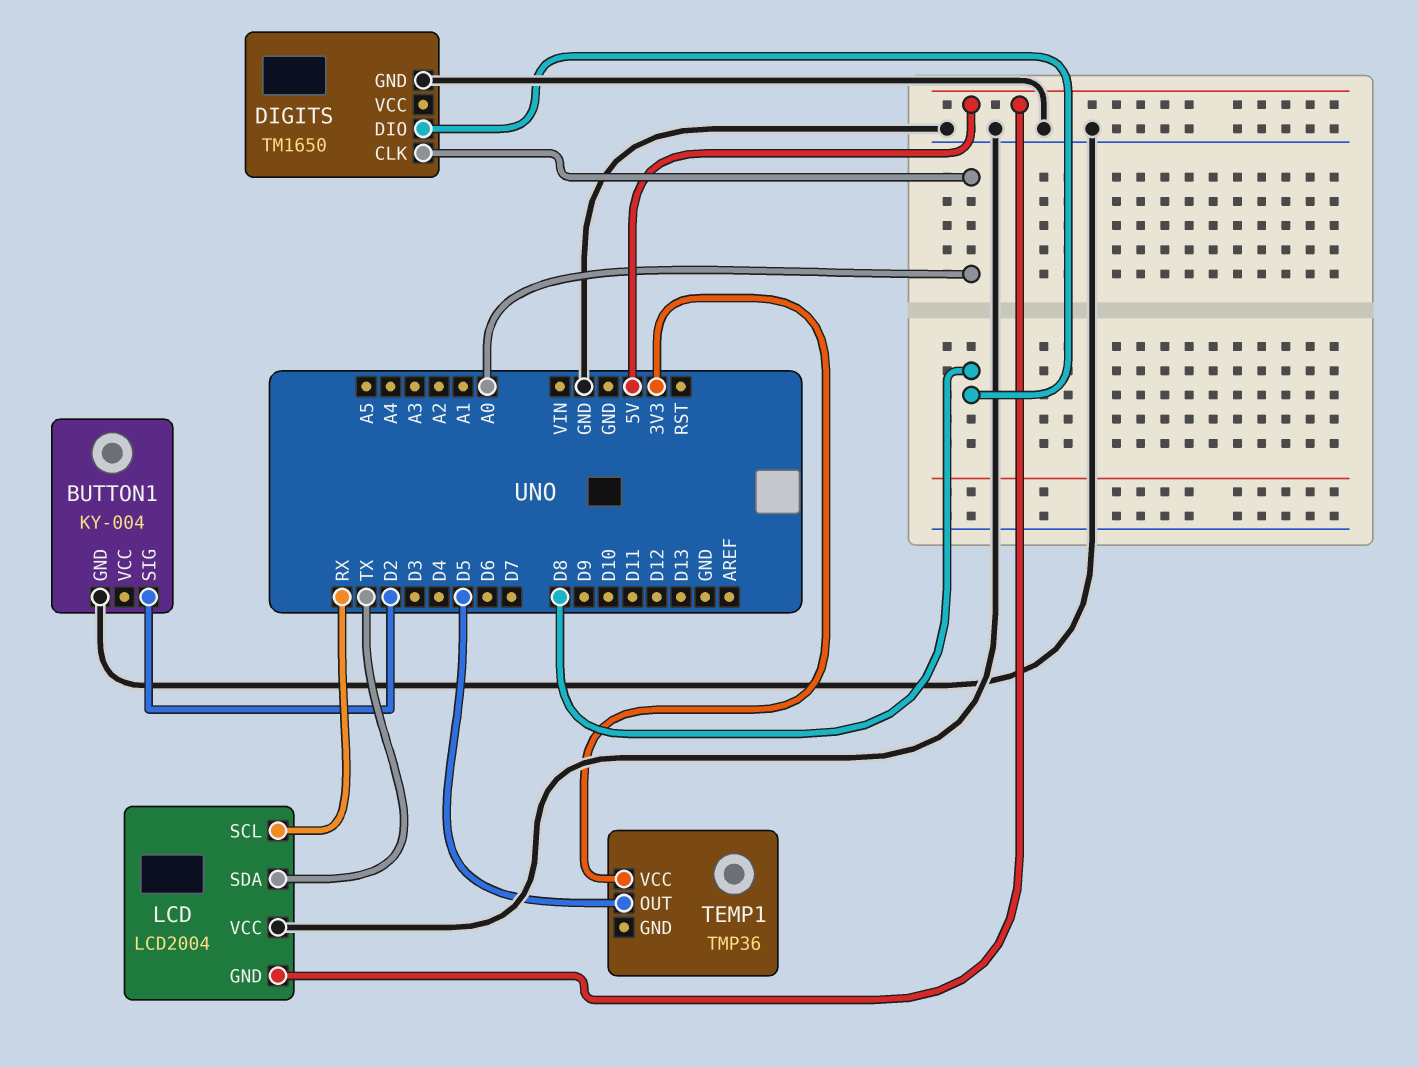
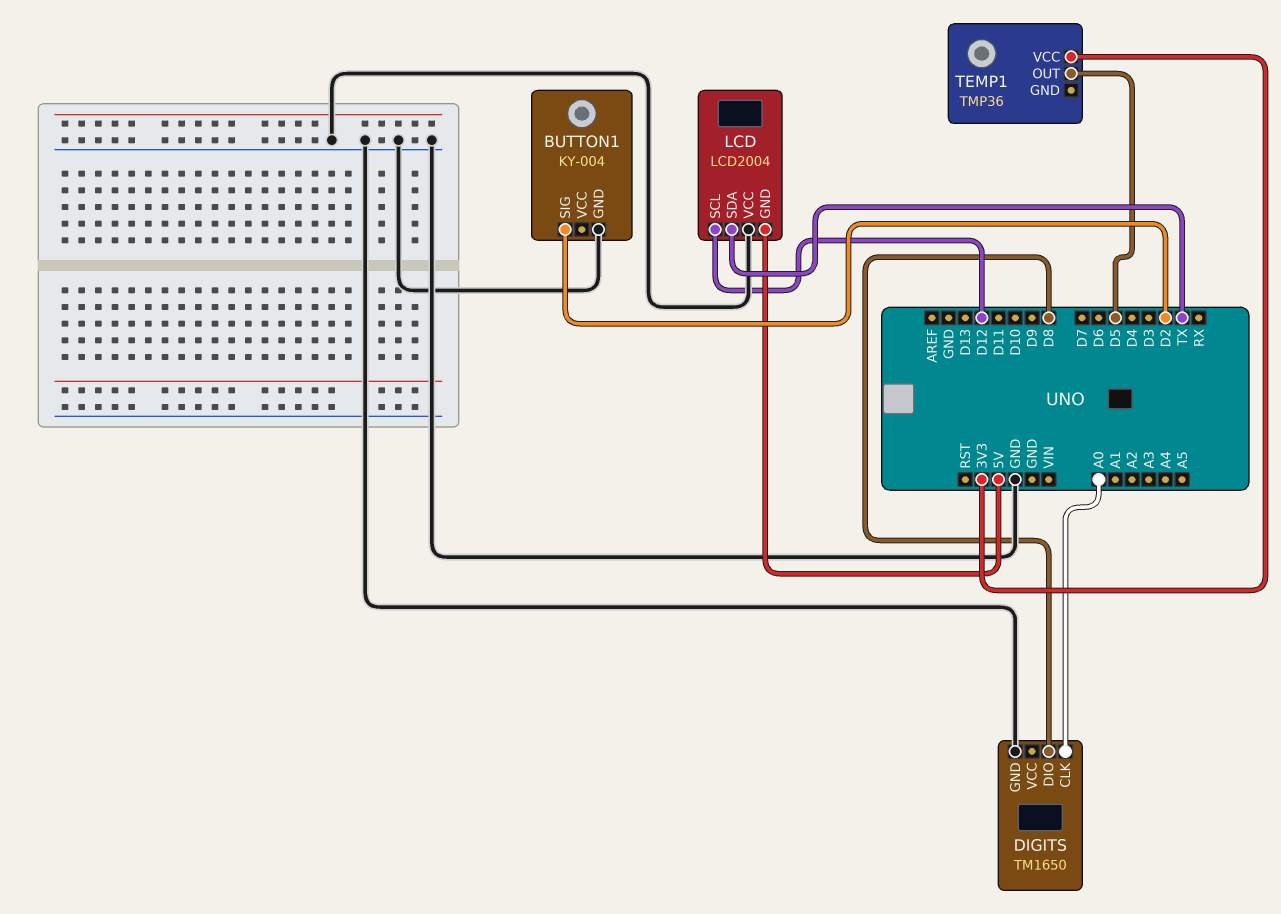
LCD pin SCL: RX -> D12

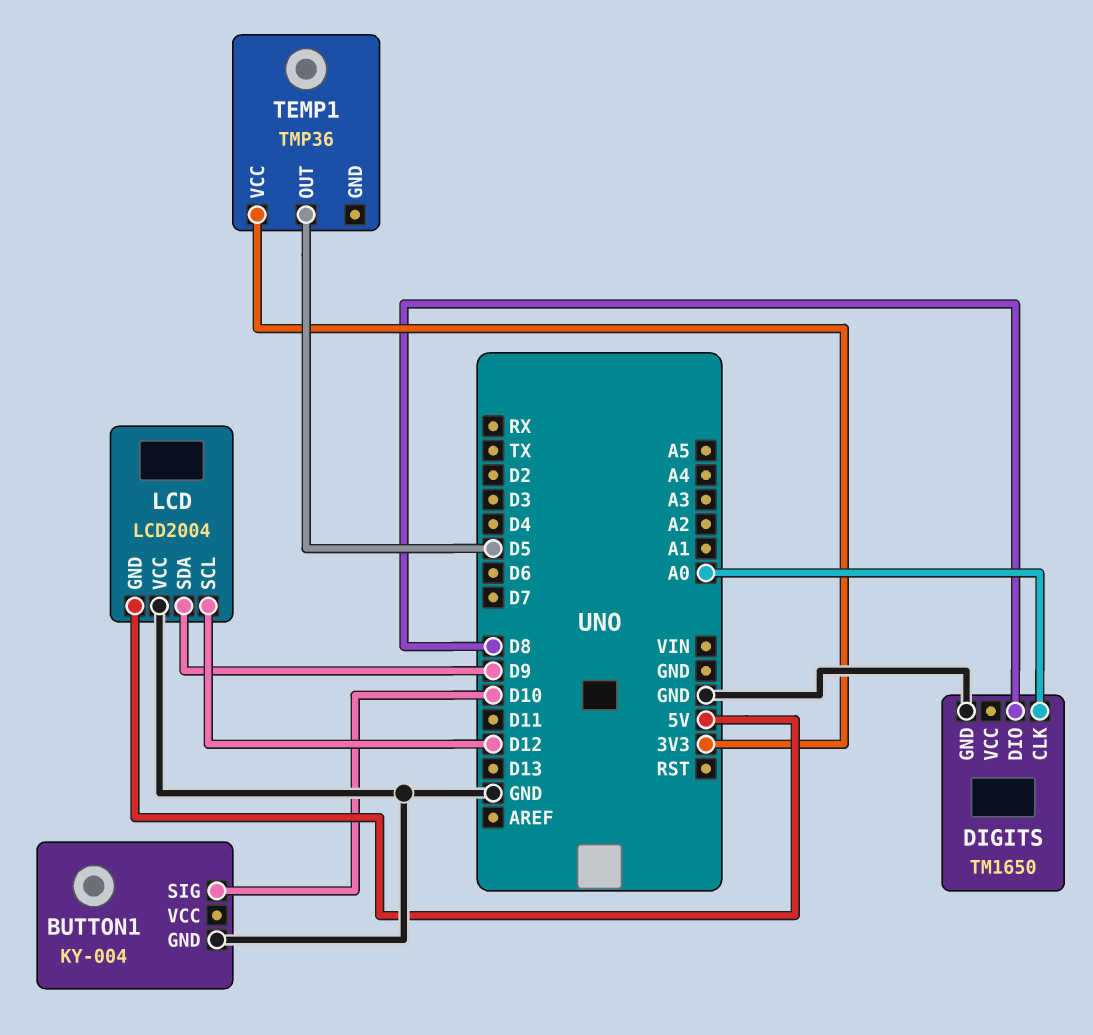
BUTTON1 pin SIG: D2 -> D10
LCD pin SDA: TX -> D9

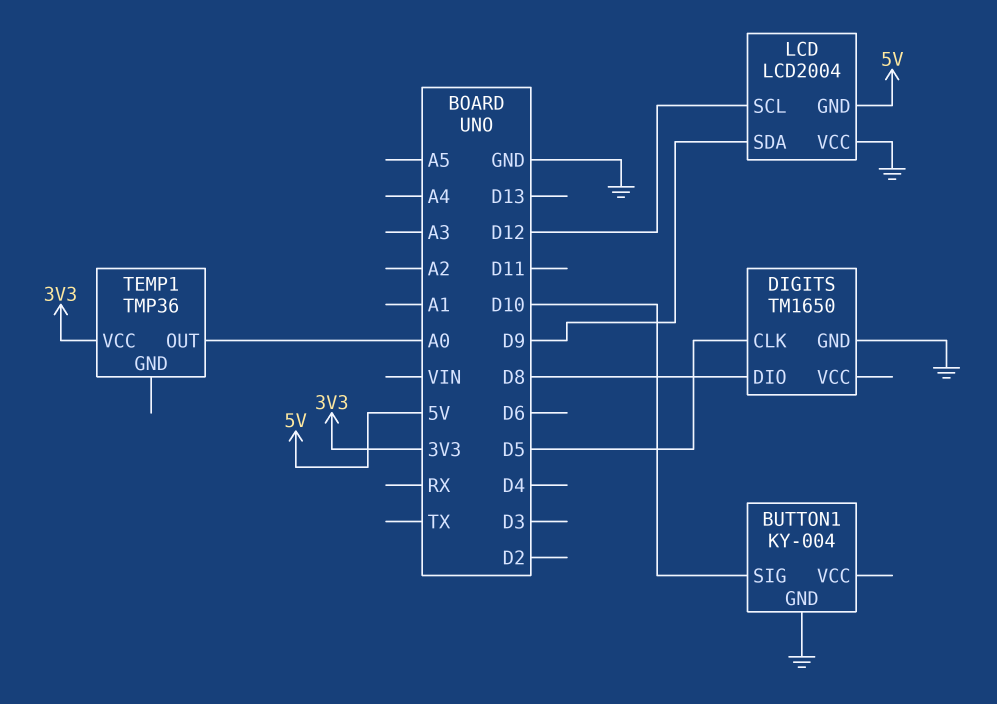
DIGITS pin CLK: A0 -> D5
TEMP1 pin OUT: D5 -> A0

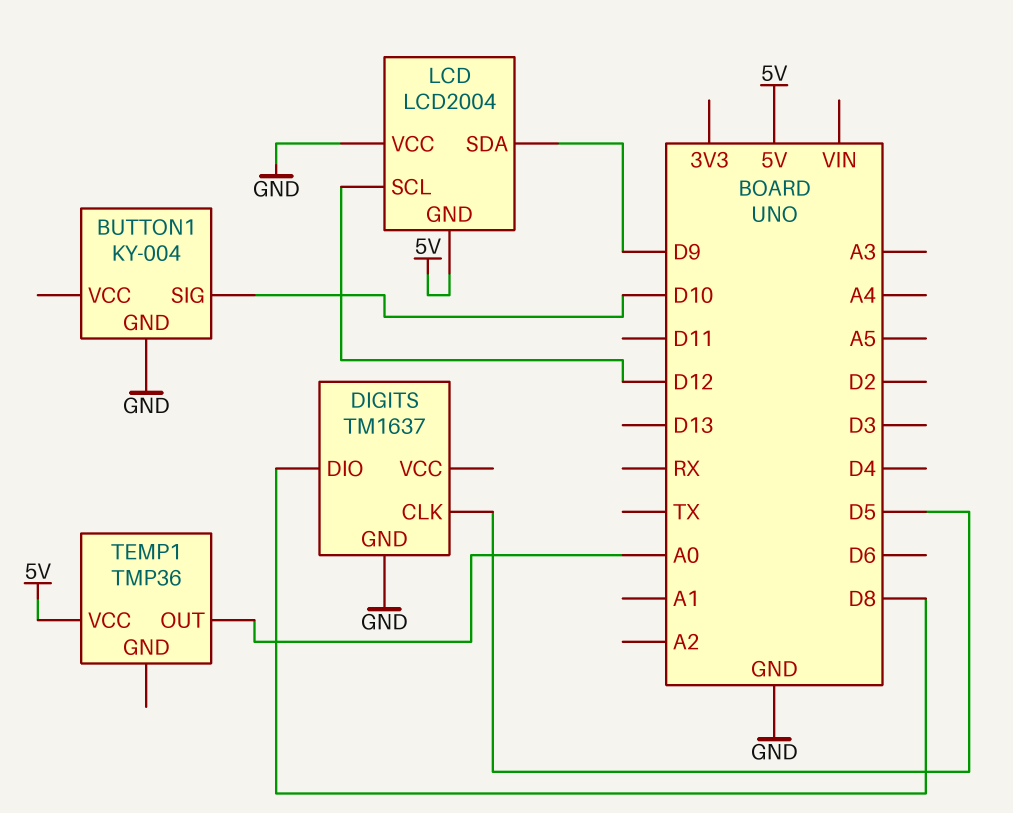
DIGITS: TM1650 -> TM1637
TEMP1 pin VCC: 3V3 -> 5V

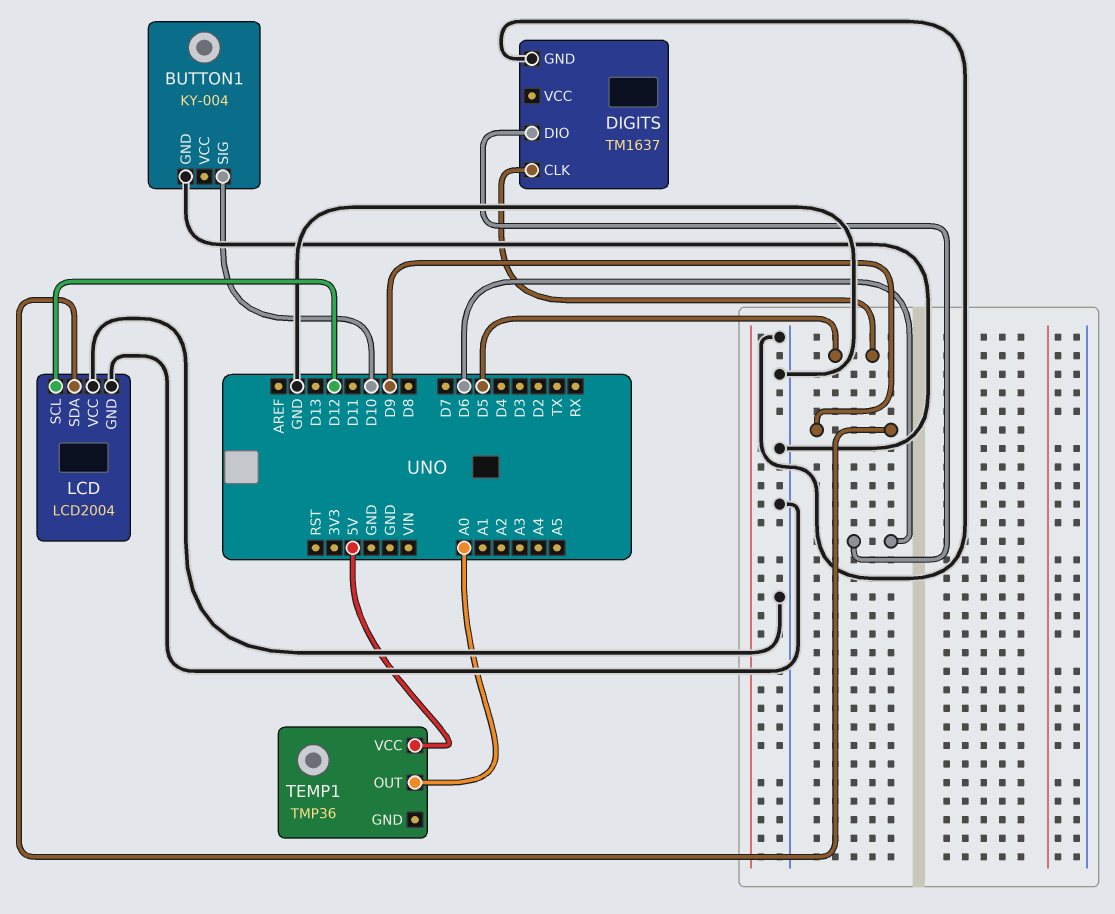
DIGITS pin DIO: D8 -> D6
LCD pin GND: 5V -> GND

